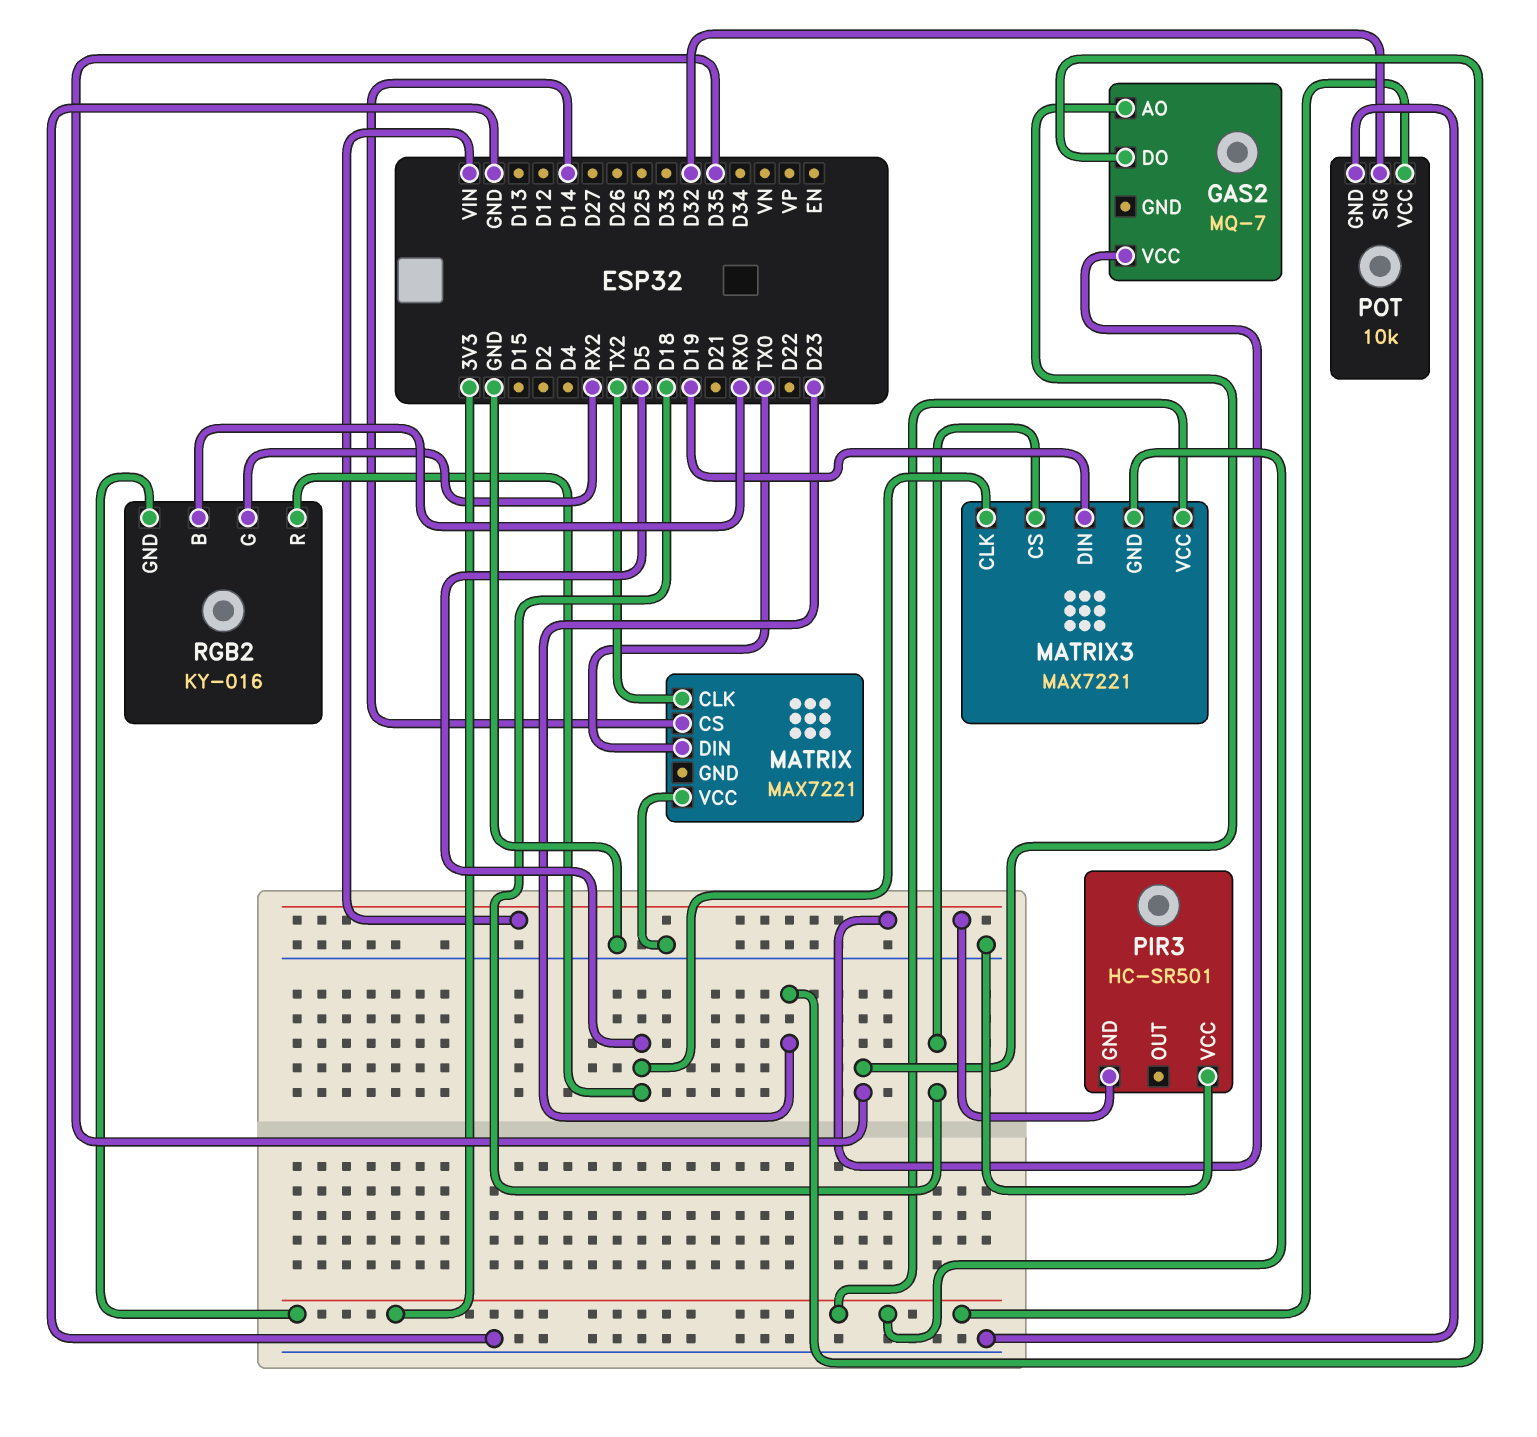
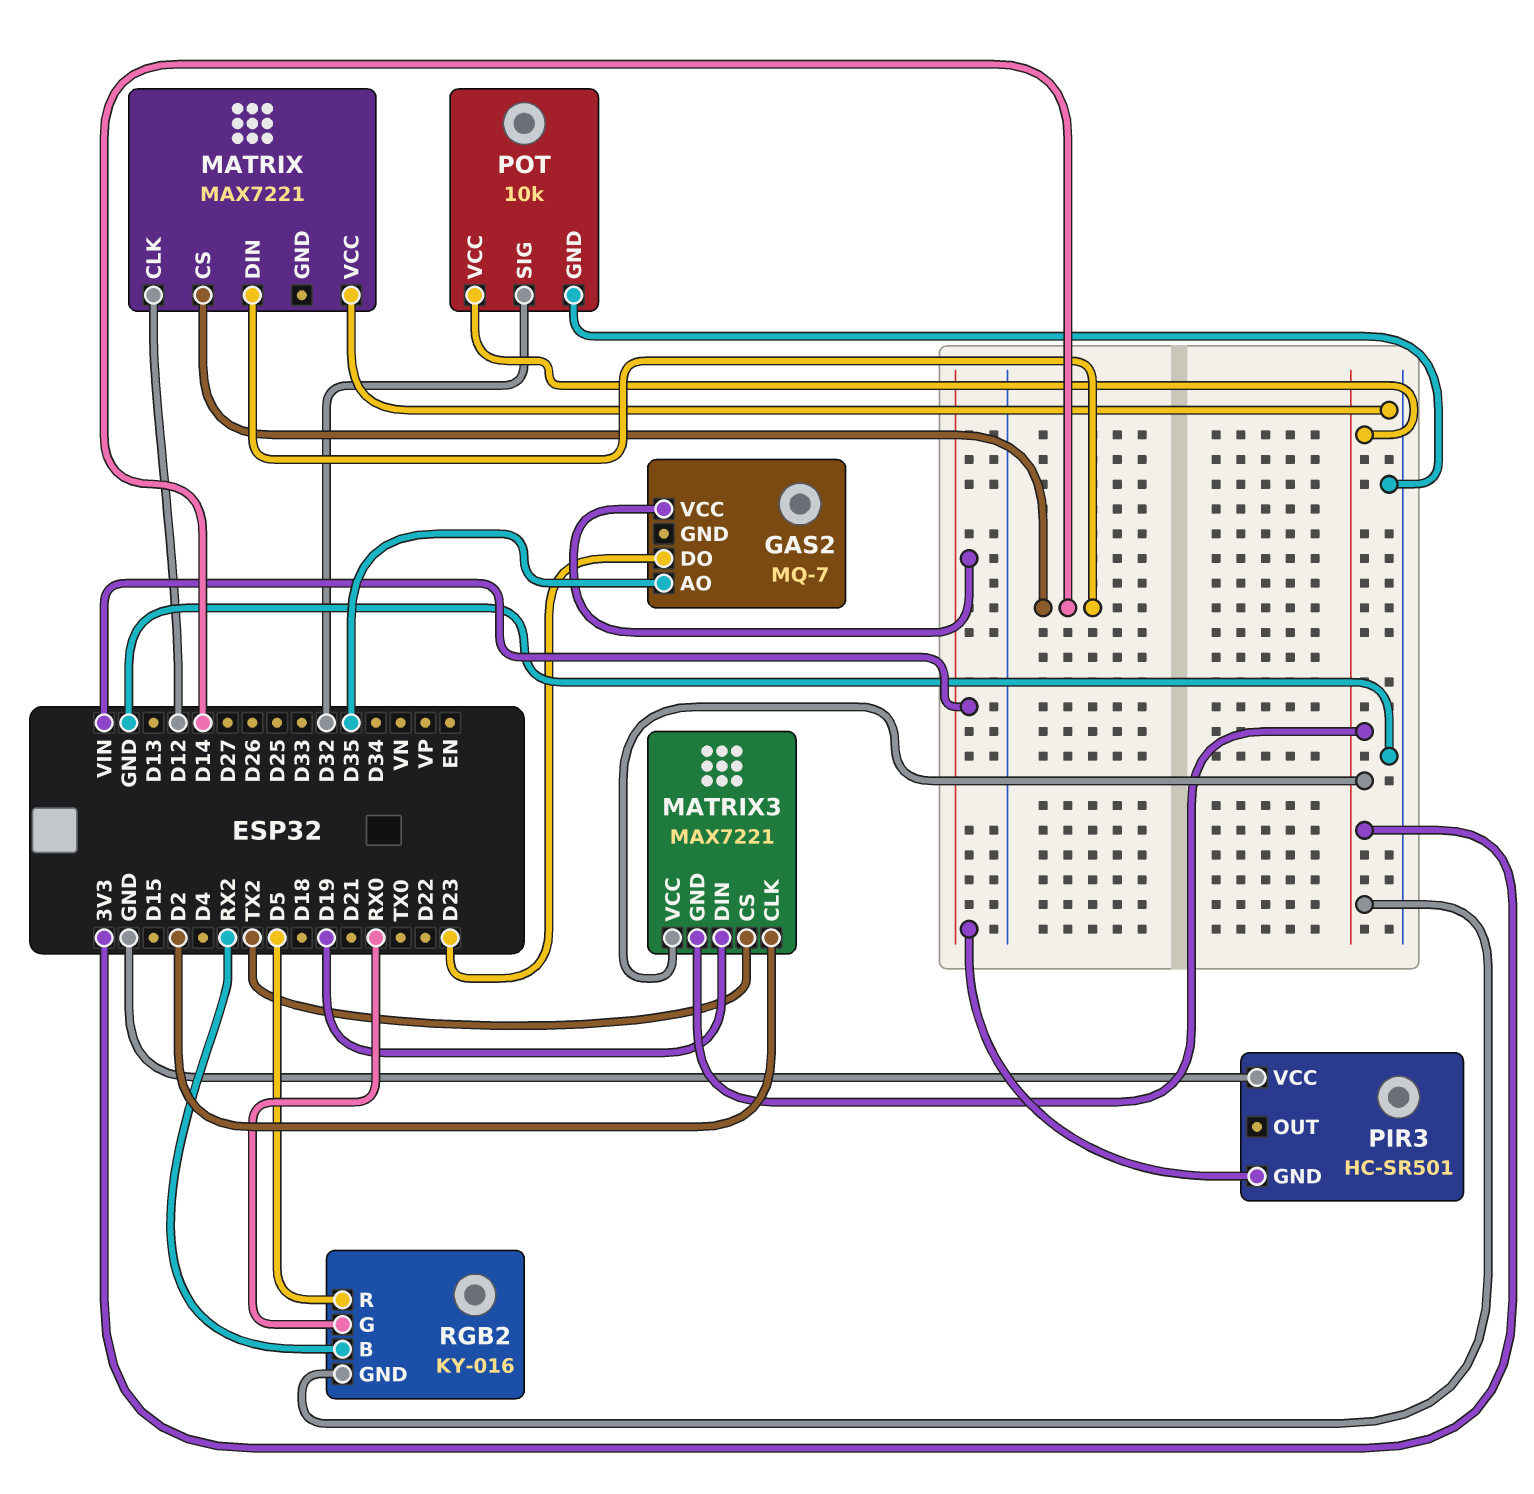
MATRIX pin CLK: TX2 -> D12
MATRIX pin DIN: TX0 -> D14
MATRIX3 pin CLK: D5 -> D2
MATRIX3 pin CS: D18 -> TX2
RGB2 pin B: RX0 -> RX2
RGB2 pin G: RX2 -> RX0

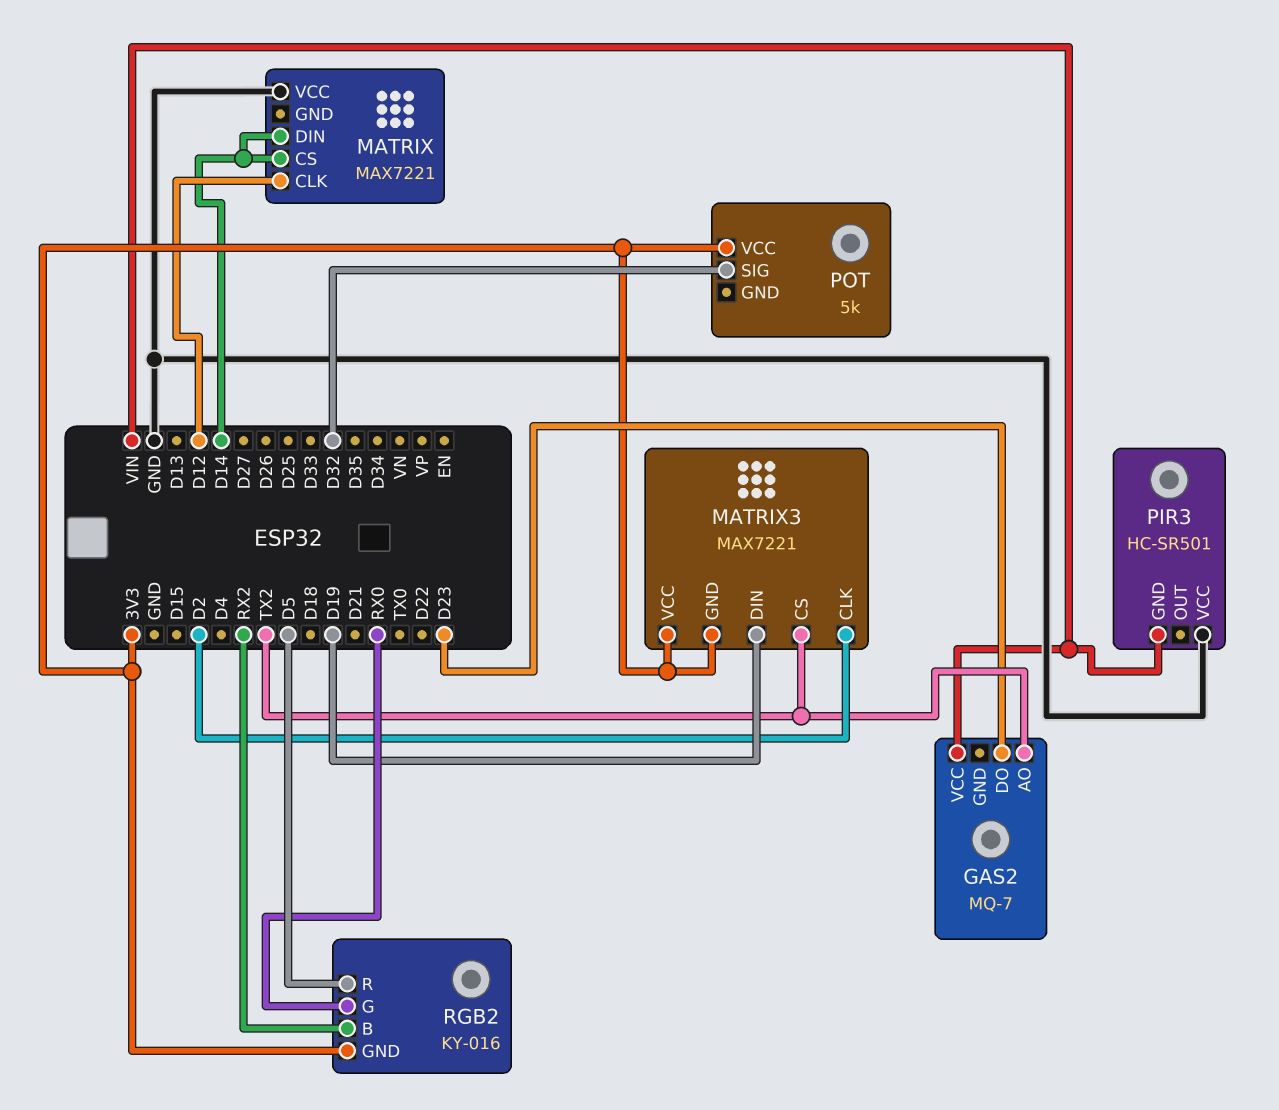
GAS2 pin AO: D35 -> TX2
POT: 10k -> 5k
POT pin GND: GND -> none

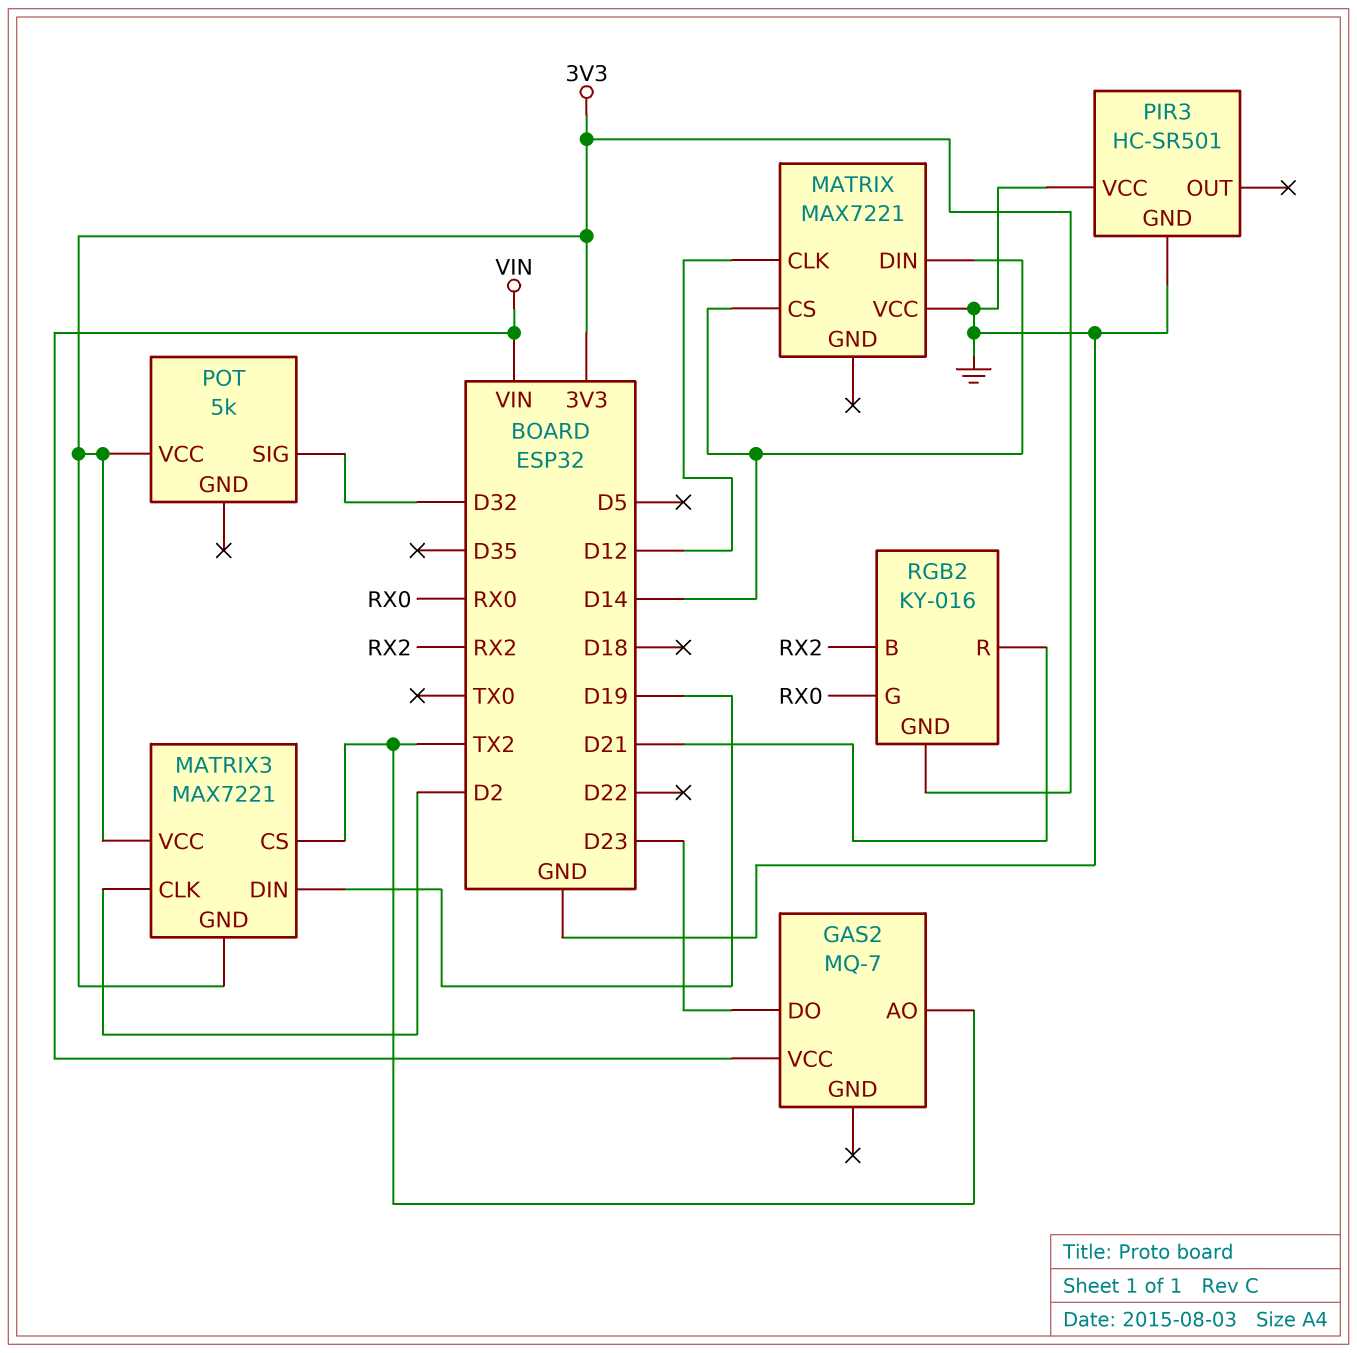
PIR3 pin GND: VIN -> GND
RGB2 pin R: D5 -> D21

